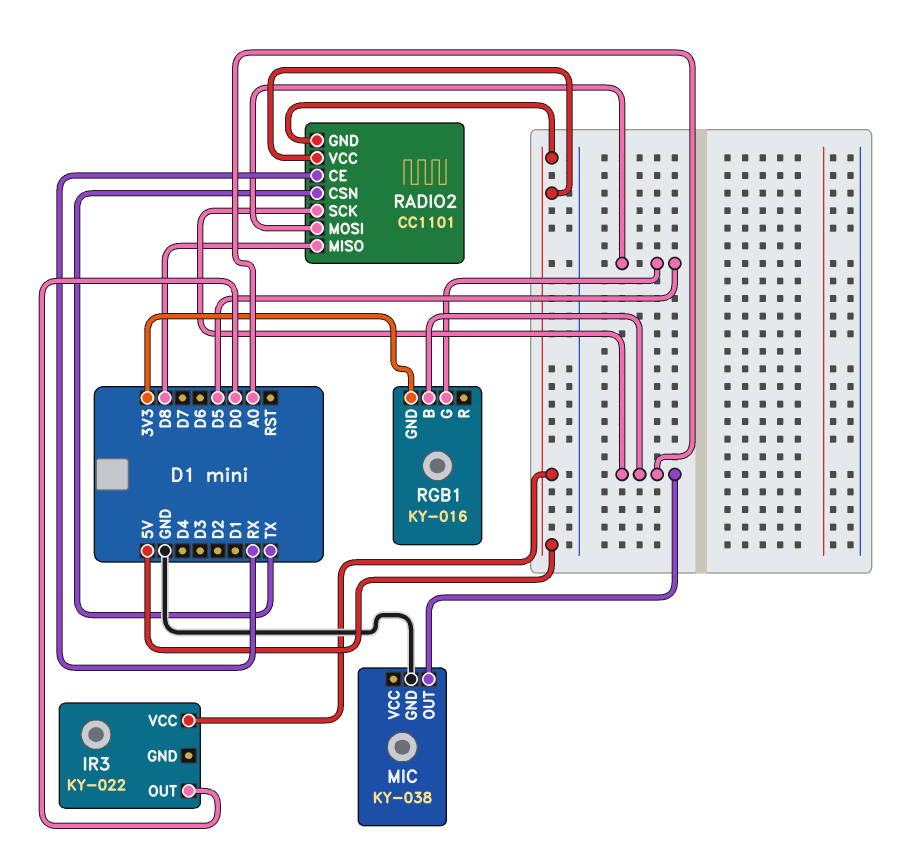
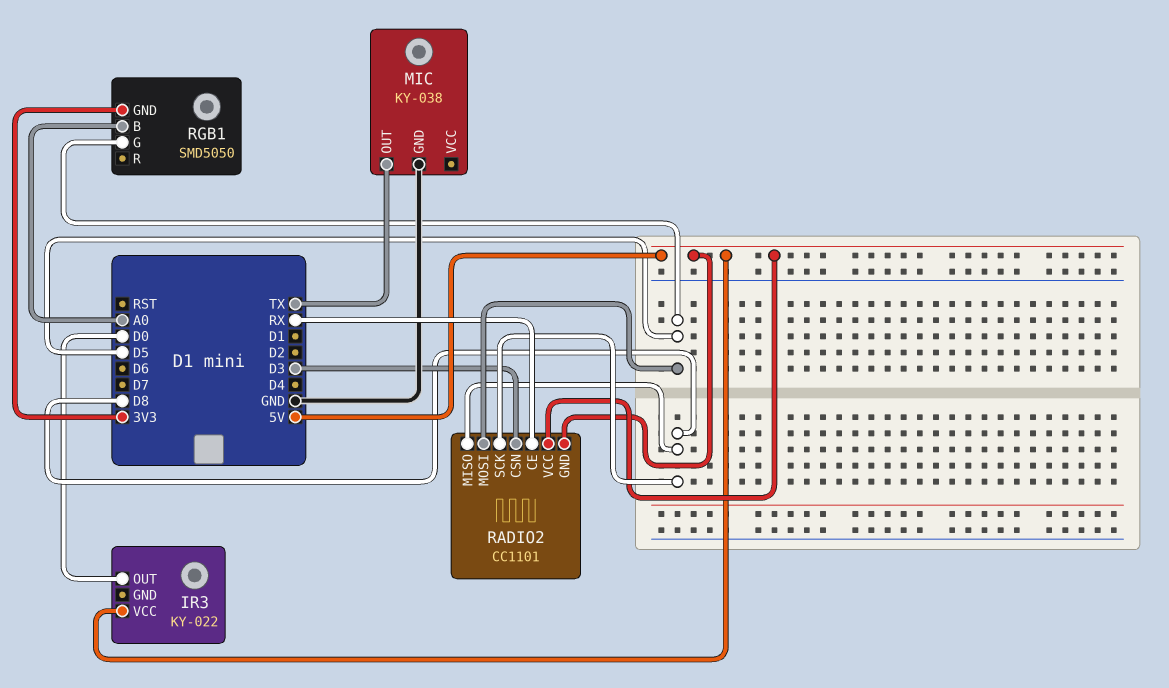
MIC pin OUT: A0 -> TX
RADIO2 pin CSN: TX -> D3
RADIO2 pin SCK: A0 -> D8
RGB1: KY-016 -> SMD5050

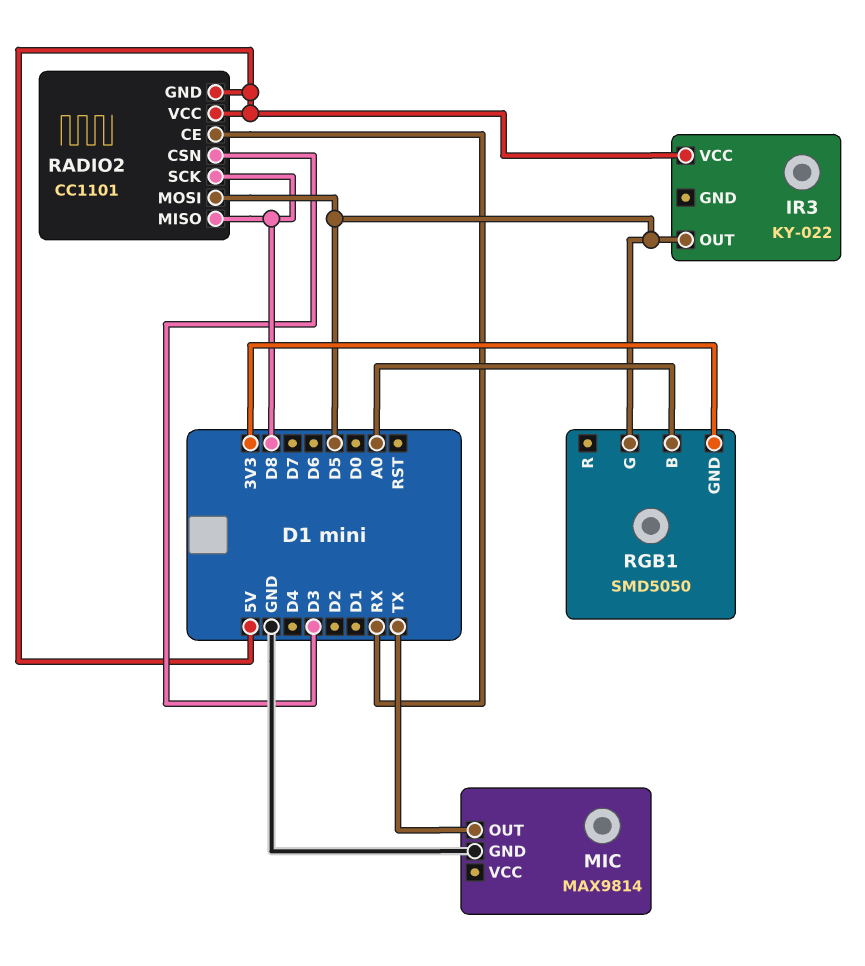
IR3 pin OUT: D0 -> D5
MIC: KY-038 -> MAX9814

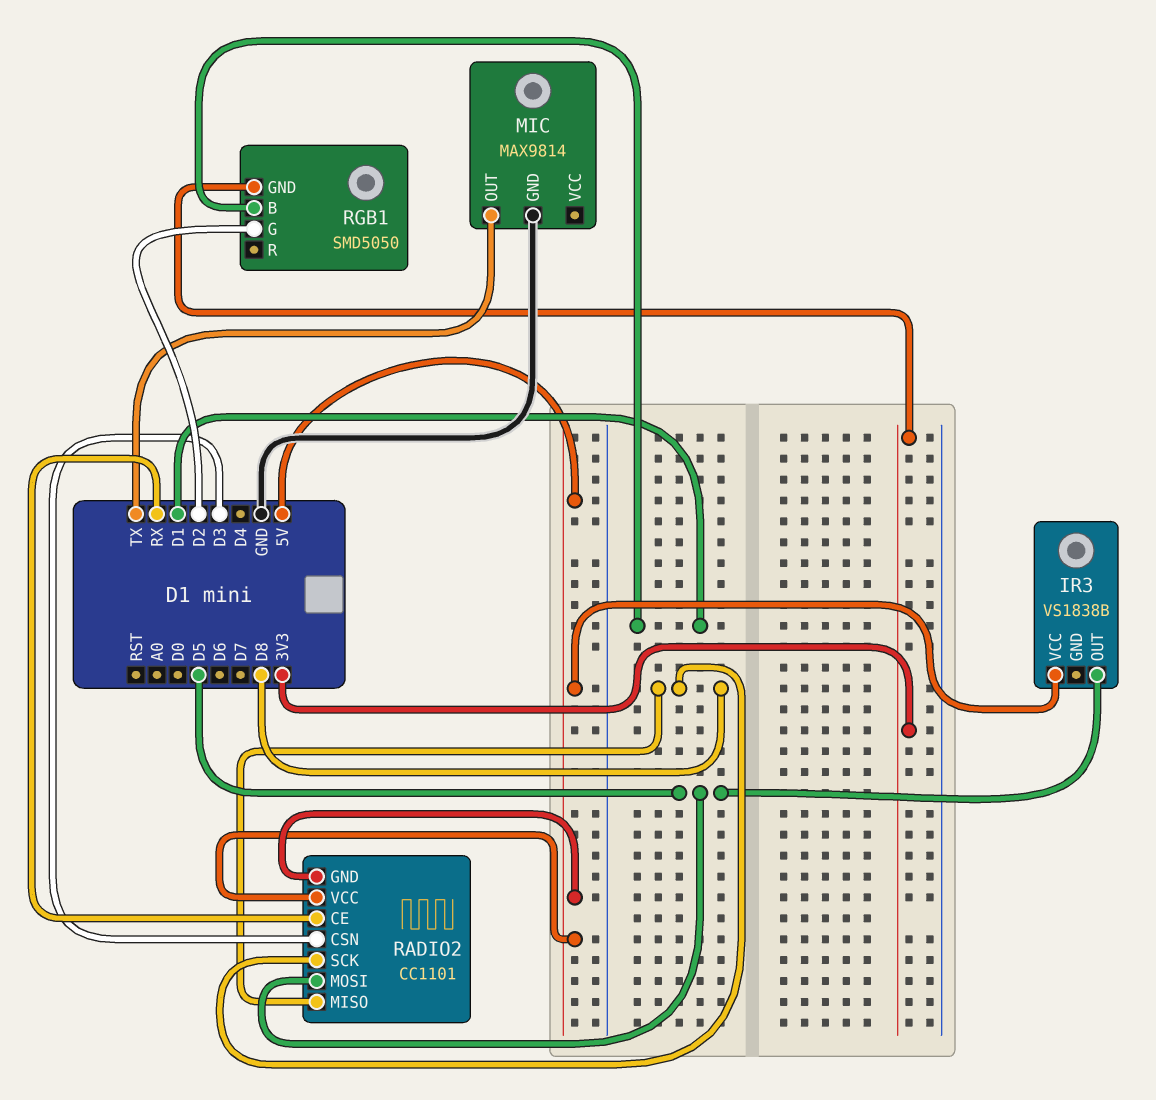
IR3: KY-022 -> VS1838B
RGB1 pin B: A0 -> D1
RGB1 pin G: D5 -> D2

